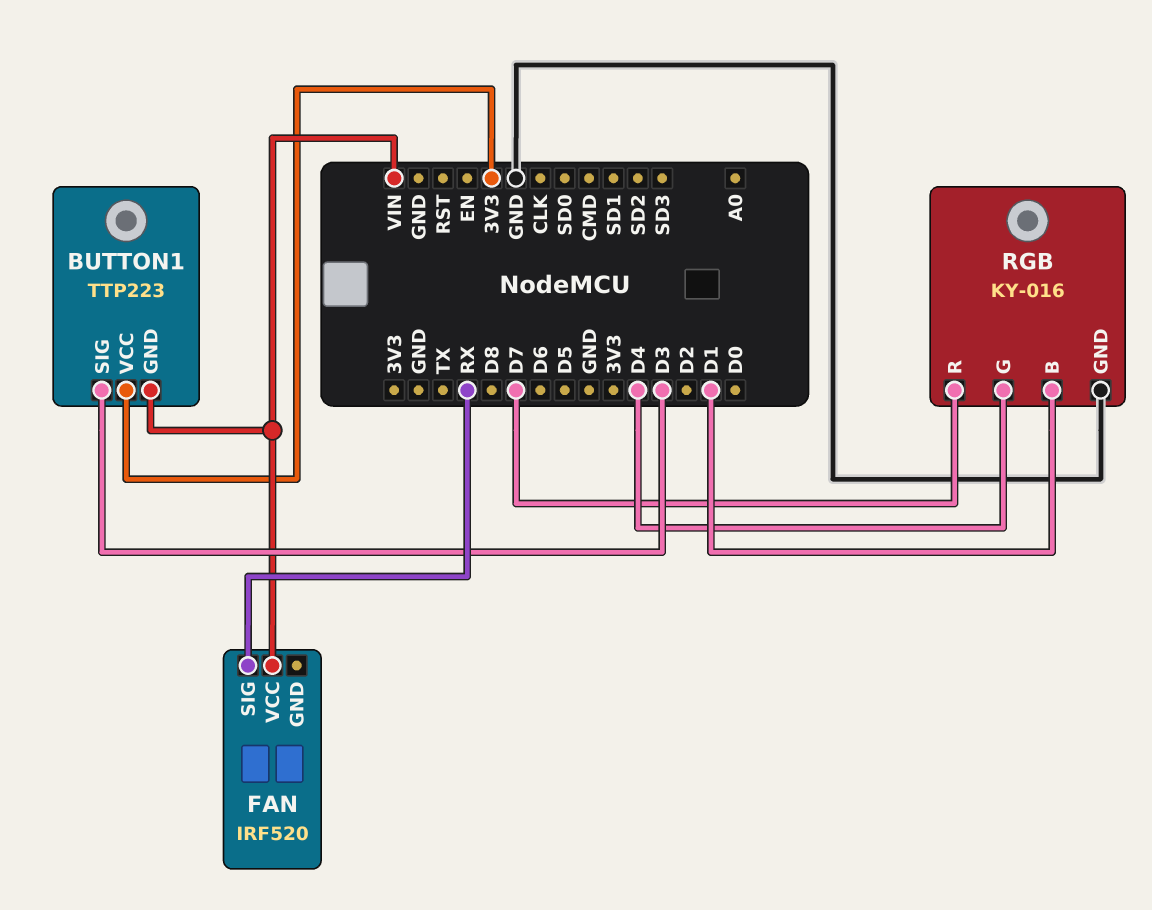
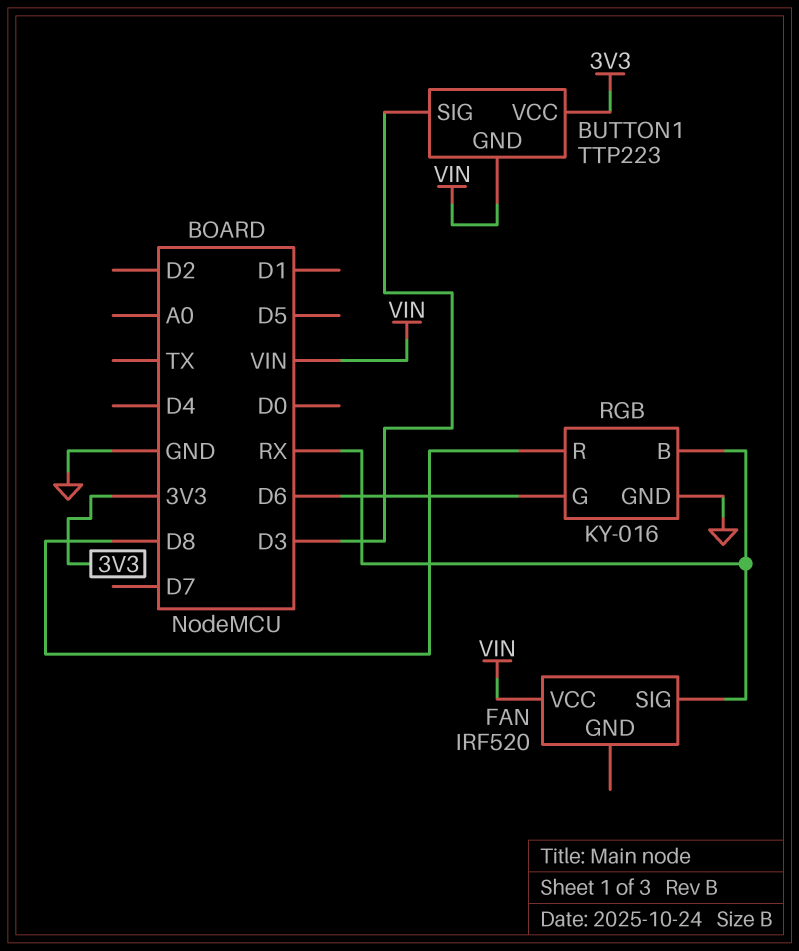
RGB pin B: D1 -> RX
RGB pin G: D4 -> D6
RGB pin R: D7 -> D8

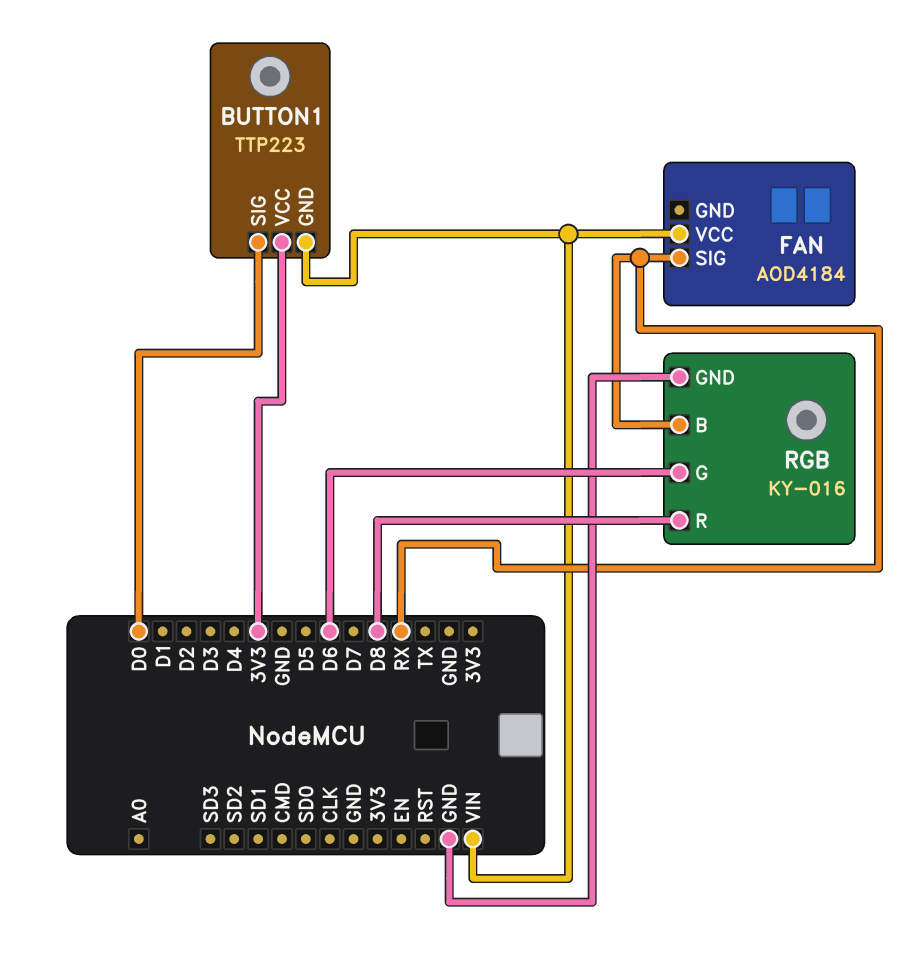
BUTTON1 pin SIG: D3 -> D0
FAN: IRF520 -> AOD4184

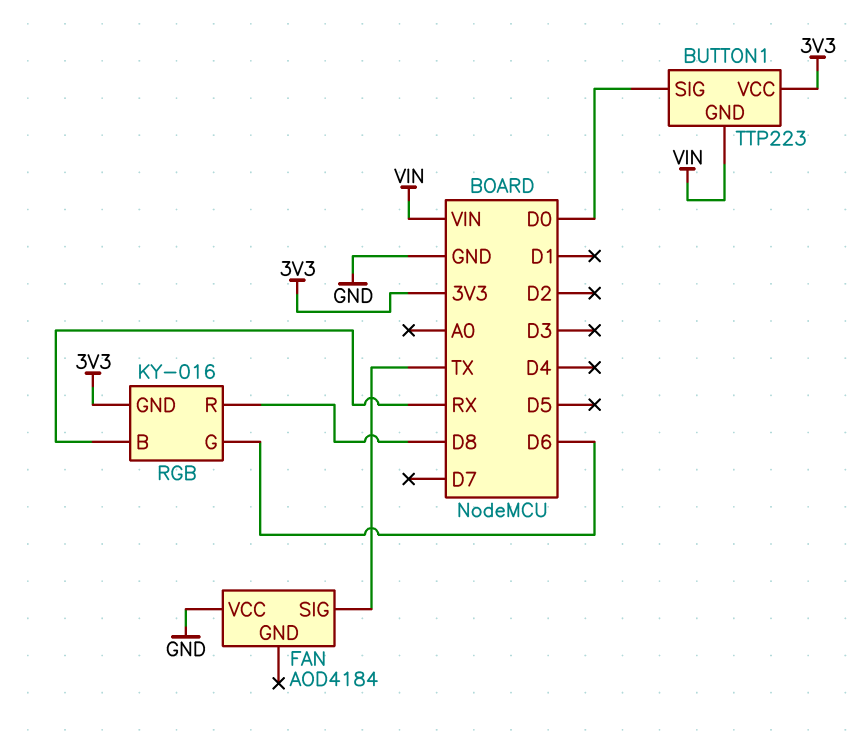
FAN pin SIG: RX -> TX
FAN pin VCC: VIN -> GND
RGB pin GND: GND -> 3V3

